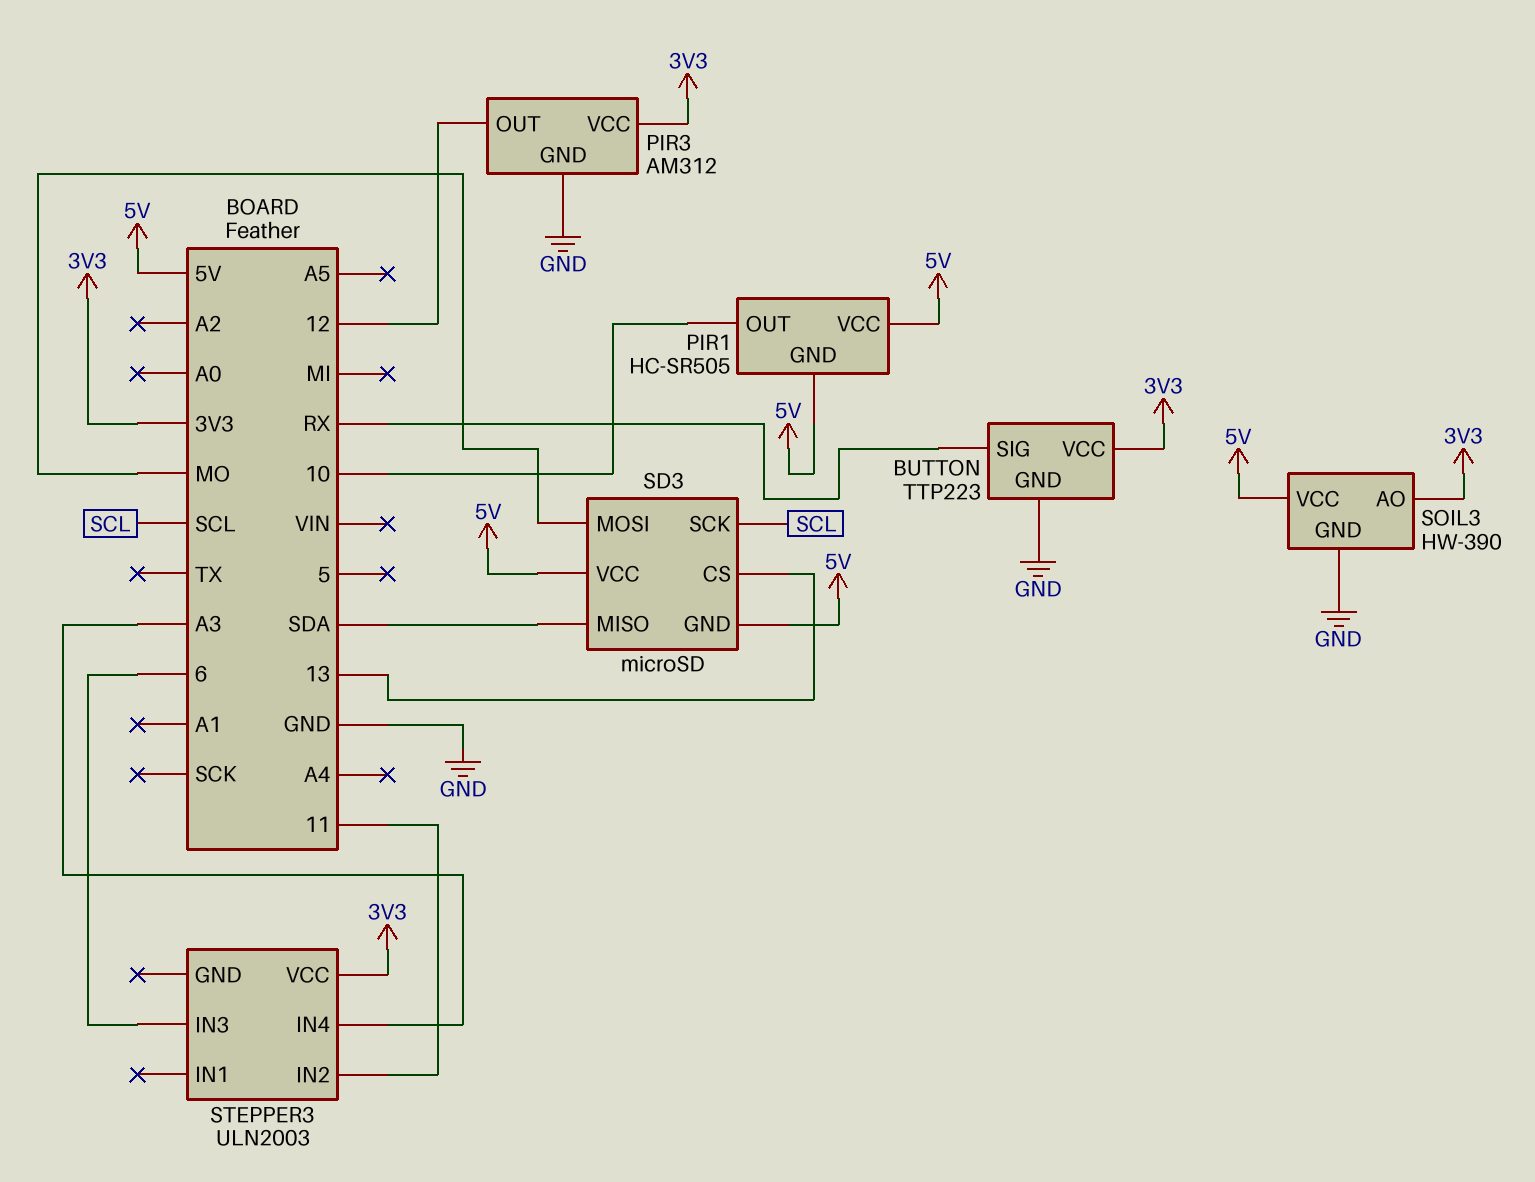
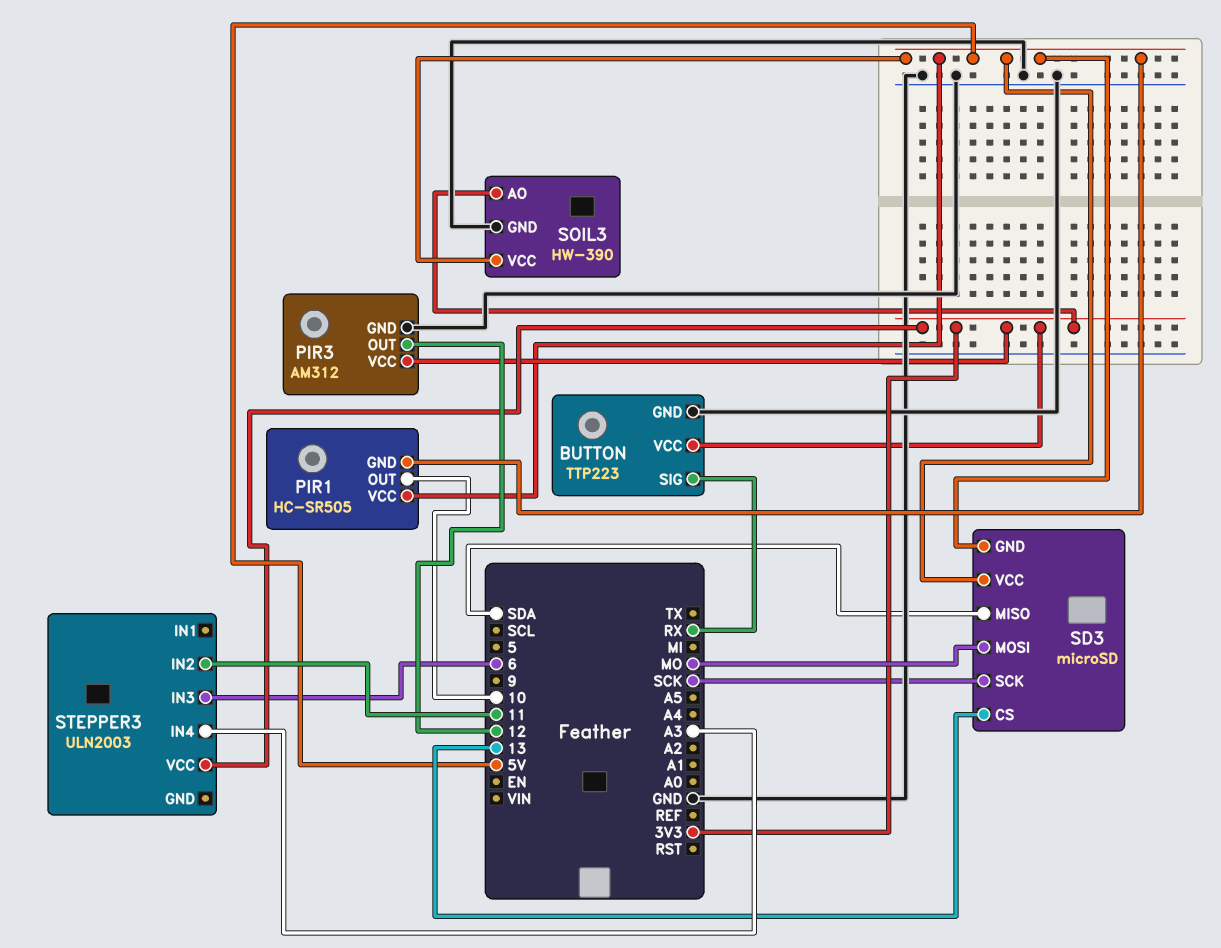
SD3 pin SCK: SCL -> SCK

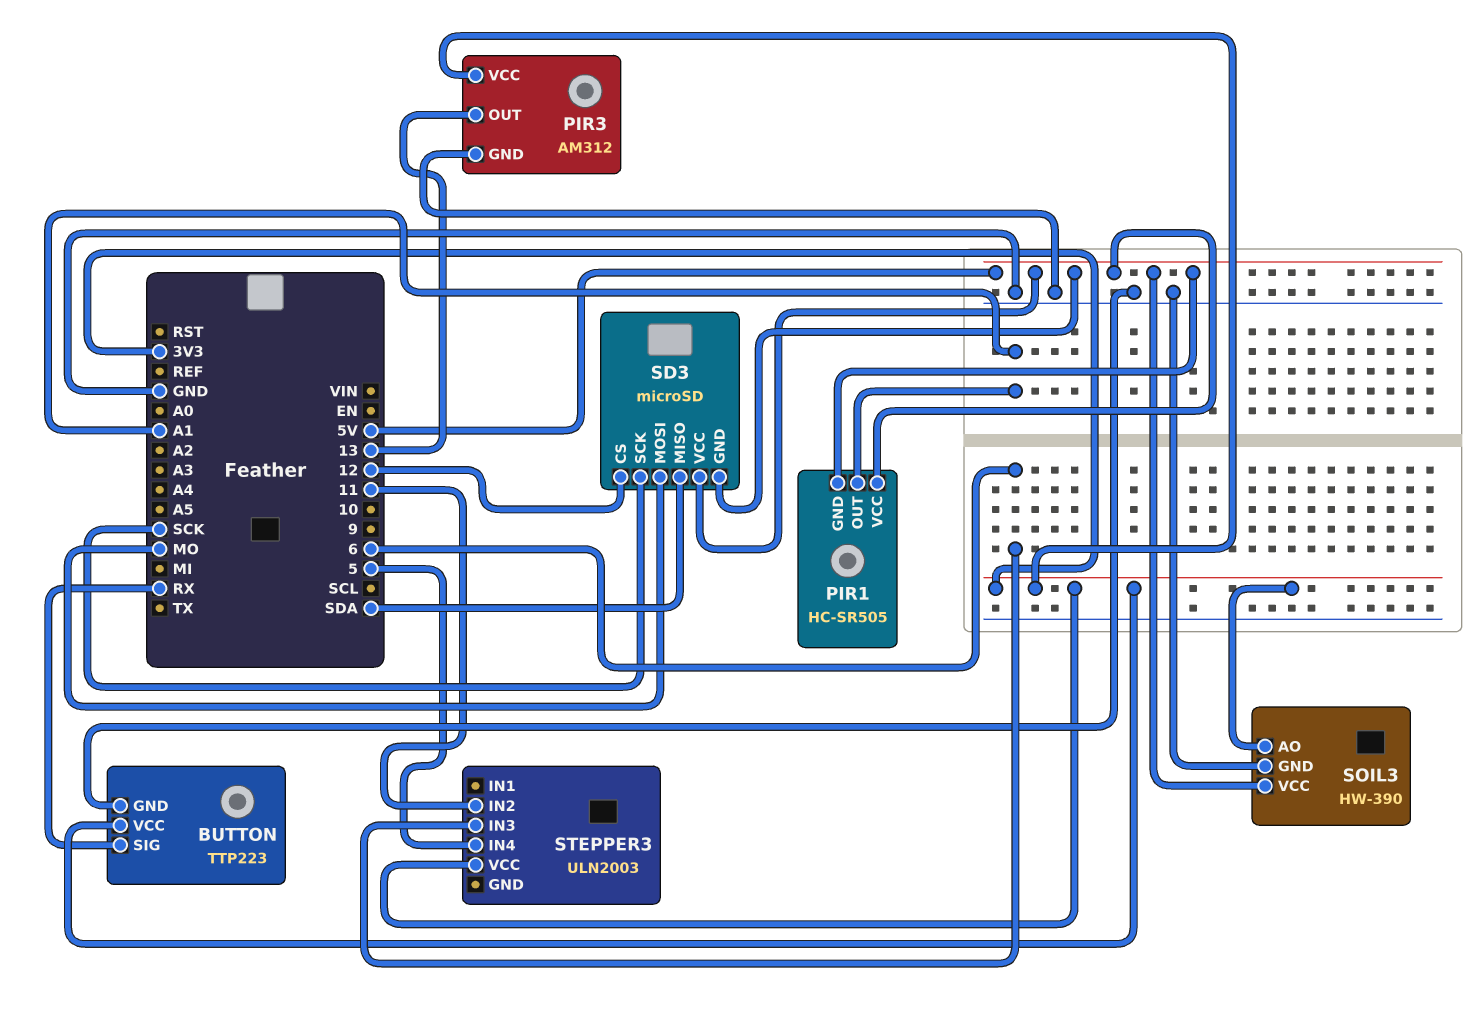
PIR1 pin OUT: 10 -> A1
PIR3 pin OUT: 12 -> 13
SD3 pin CS: 13 -> 12
STEPPER3 pin IN4: A3 -> 5

